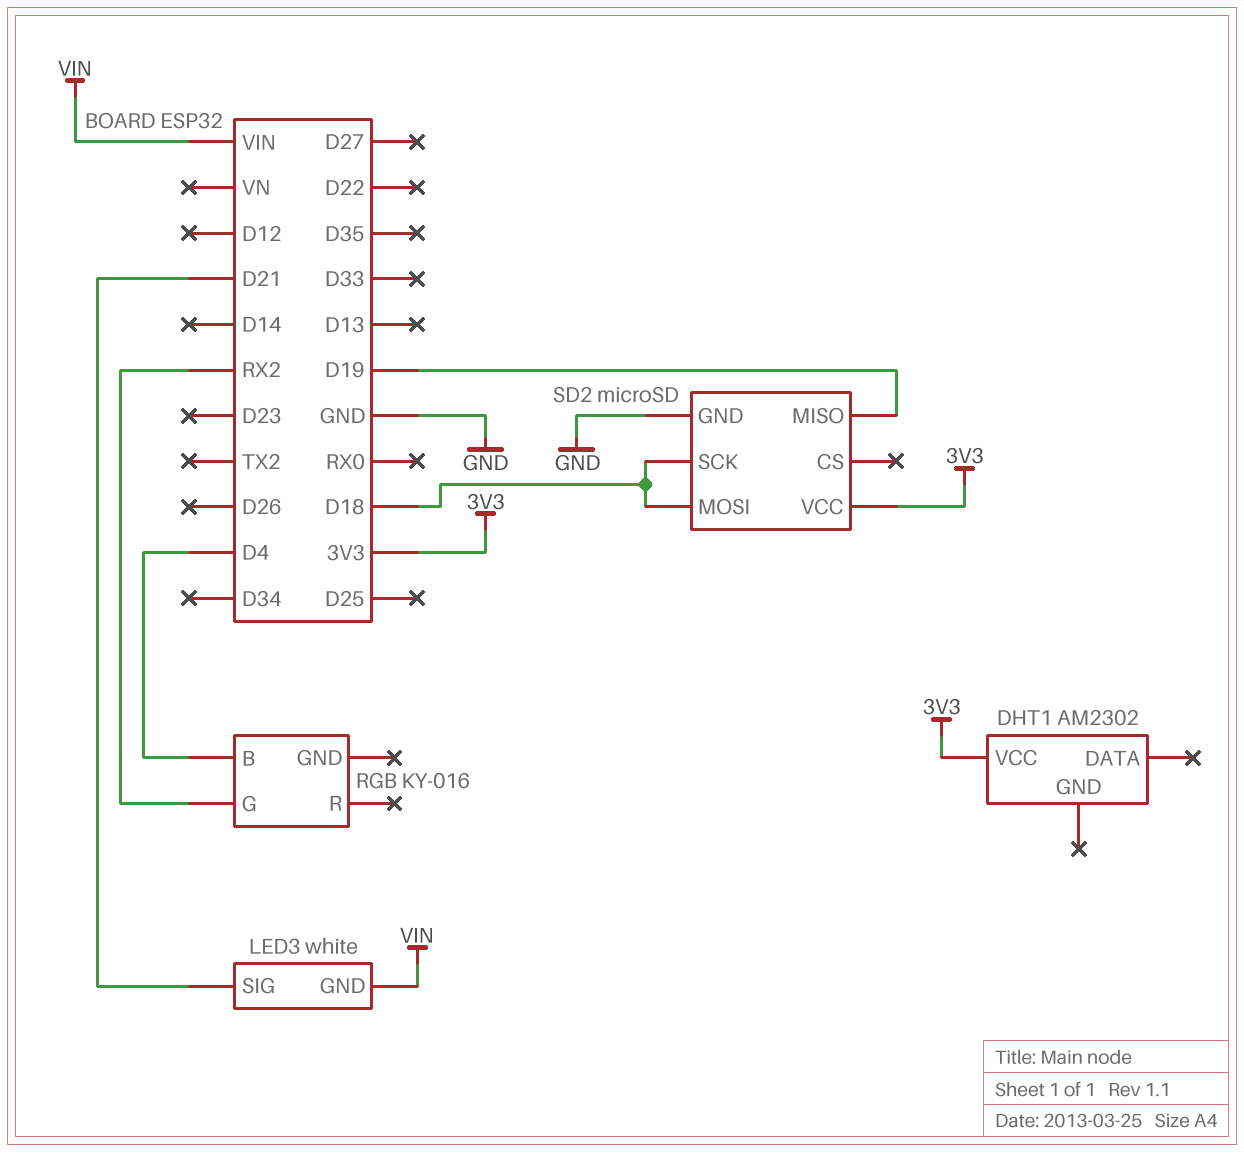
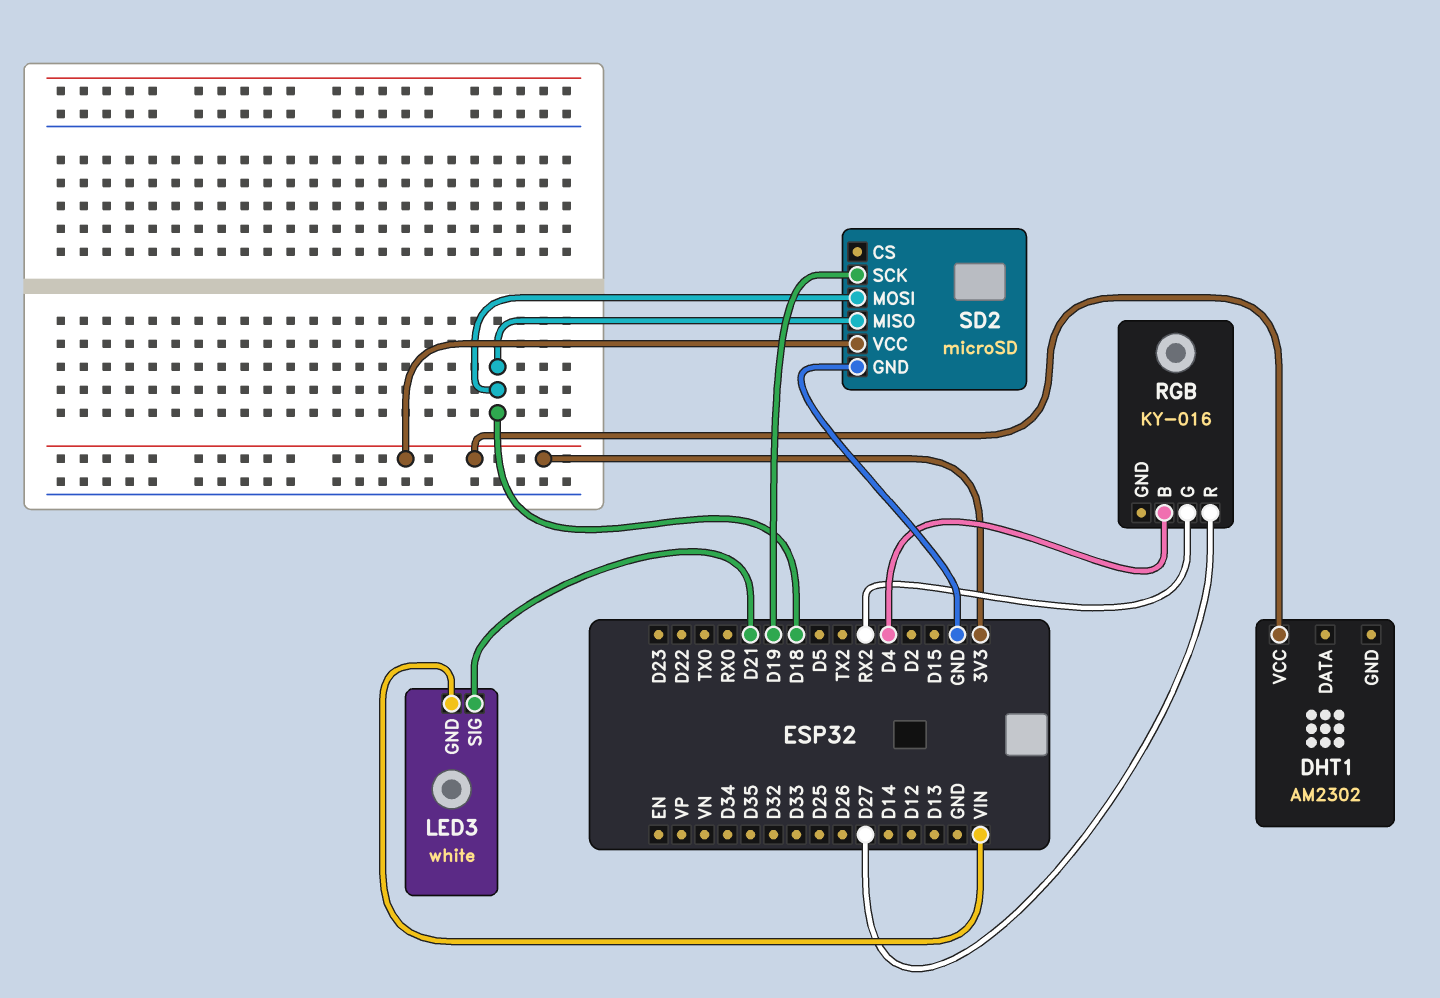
RGB pin R: none -> D27
SD2 pin MISO: D19 -> D18
SD2 pin SCK: D18 -> D19

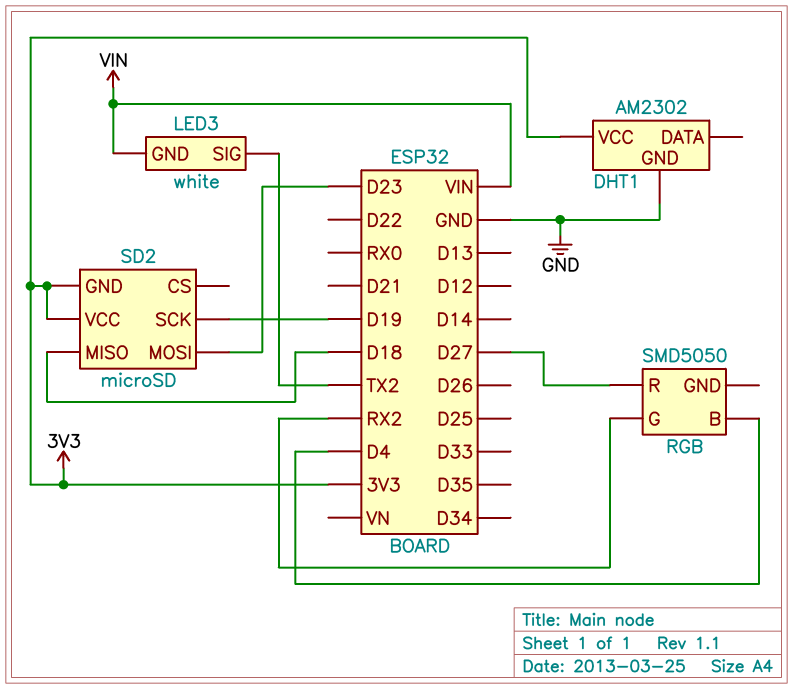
DHT1 pin GND: none -> GND
LED3 pin SIG: D21 -> TX2
RGB: KY-016 -> SMD5050
SD2 pin GND: GND -> 3V3
SD2 pin MOSI: D18 -> D23

